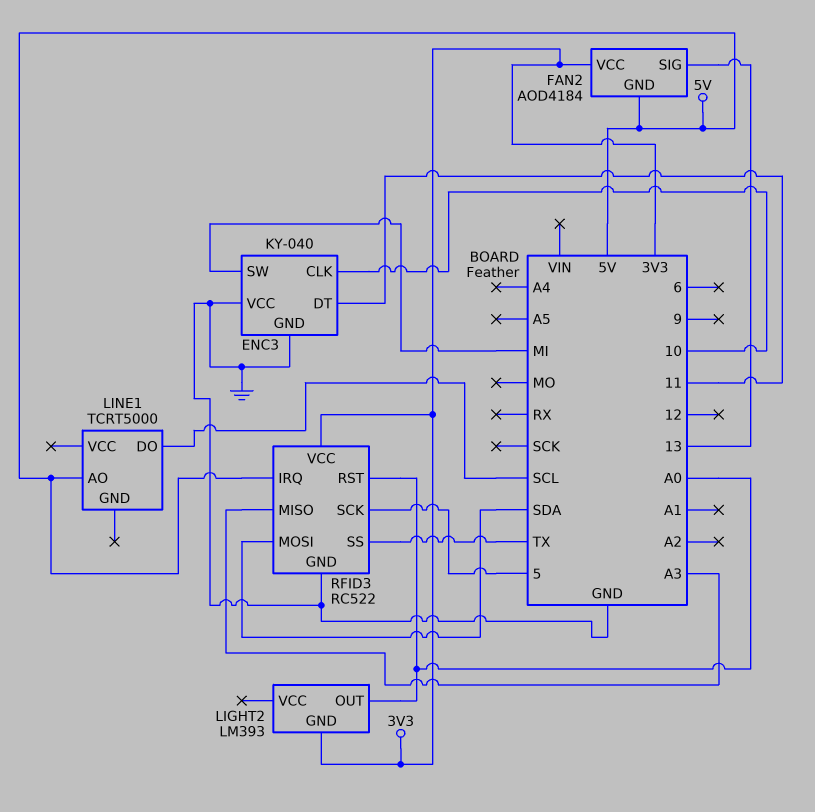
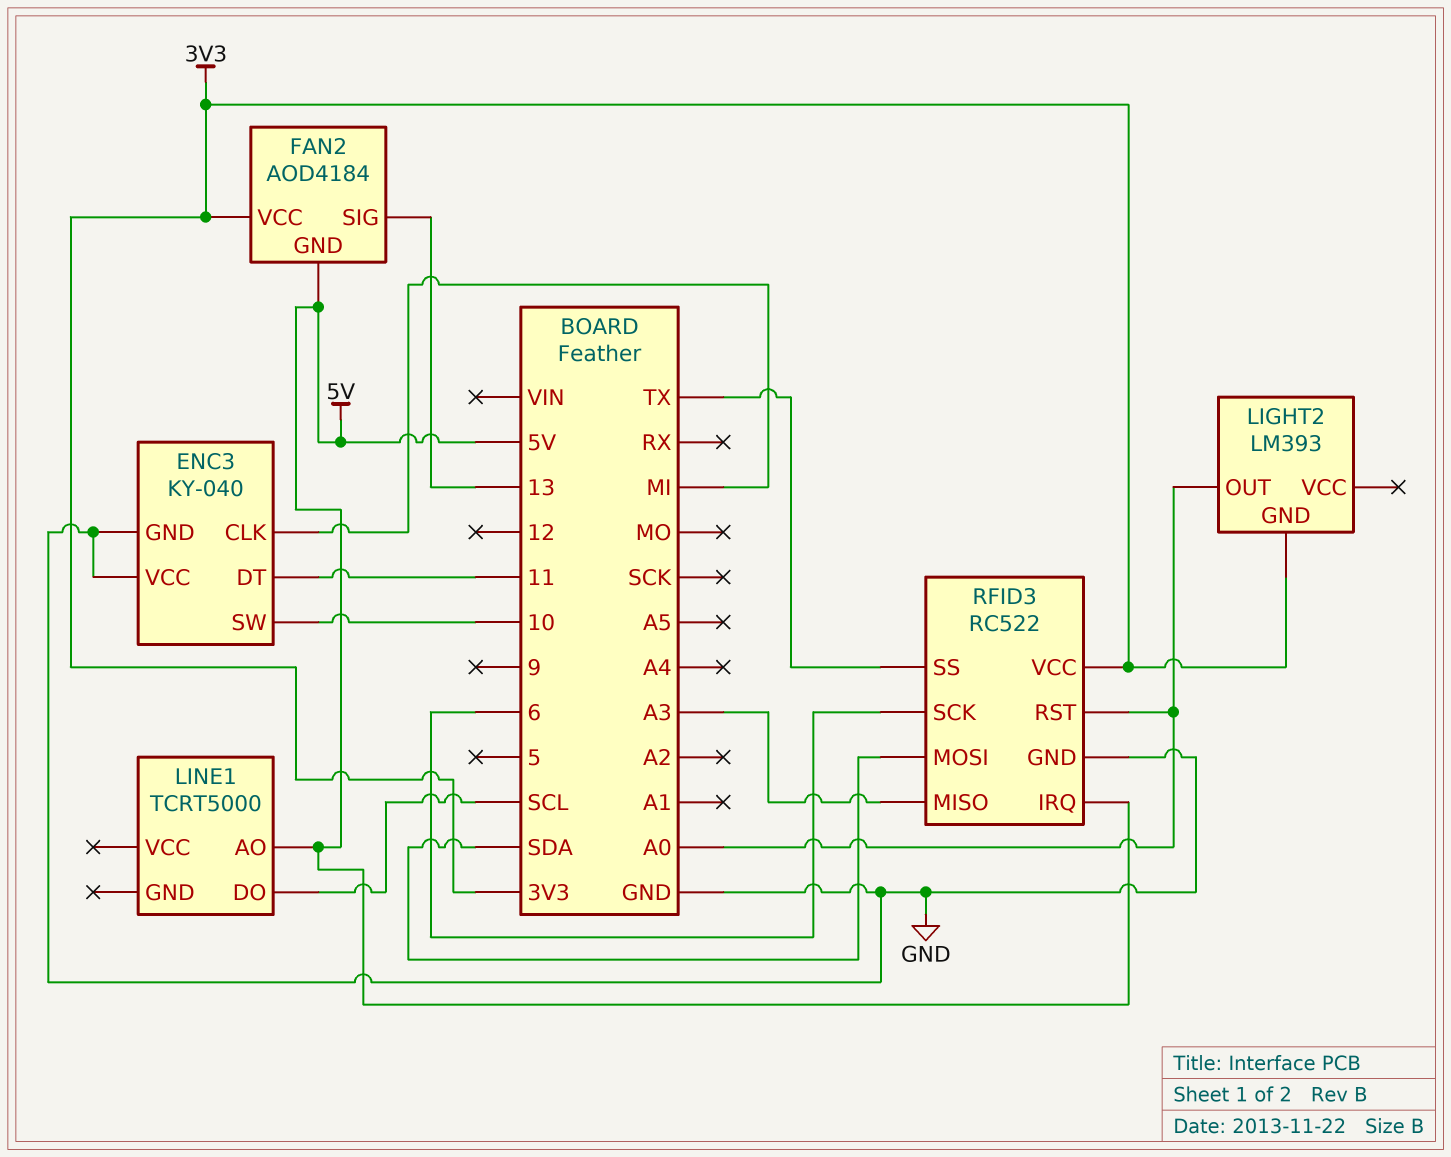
ENC3 pin CLK: 10 -> MI
ENC3 pin SW: MI -> 10
RFID3 pin SCK: 5 -> 6

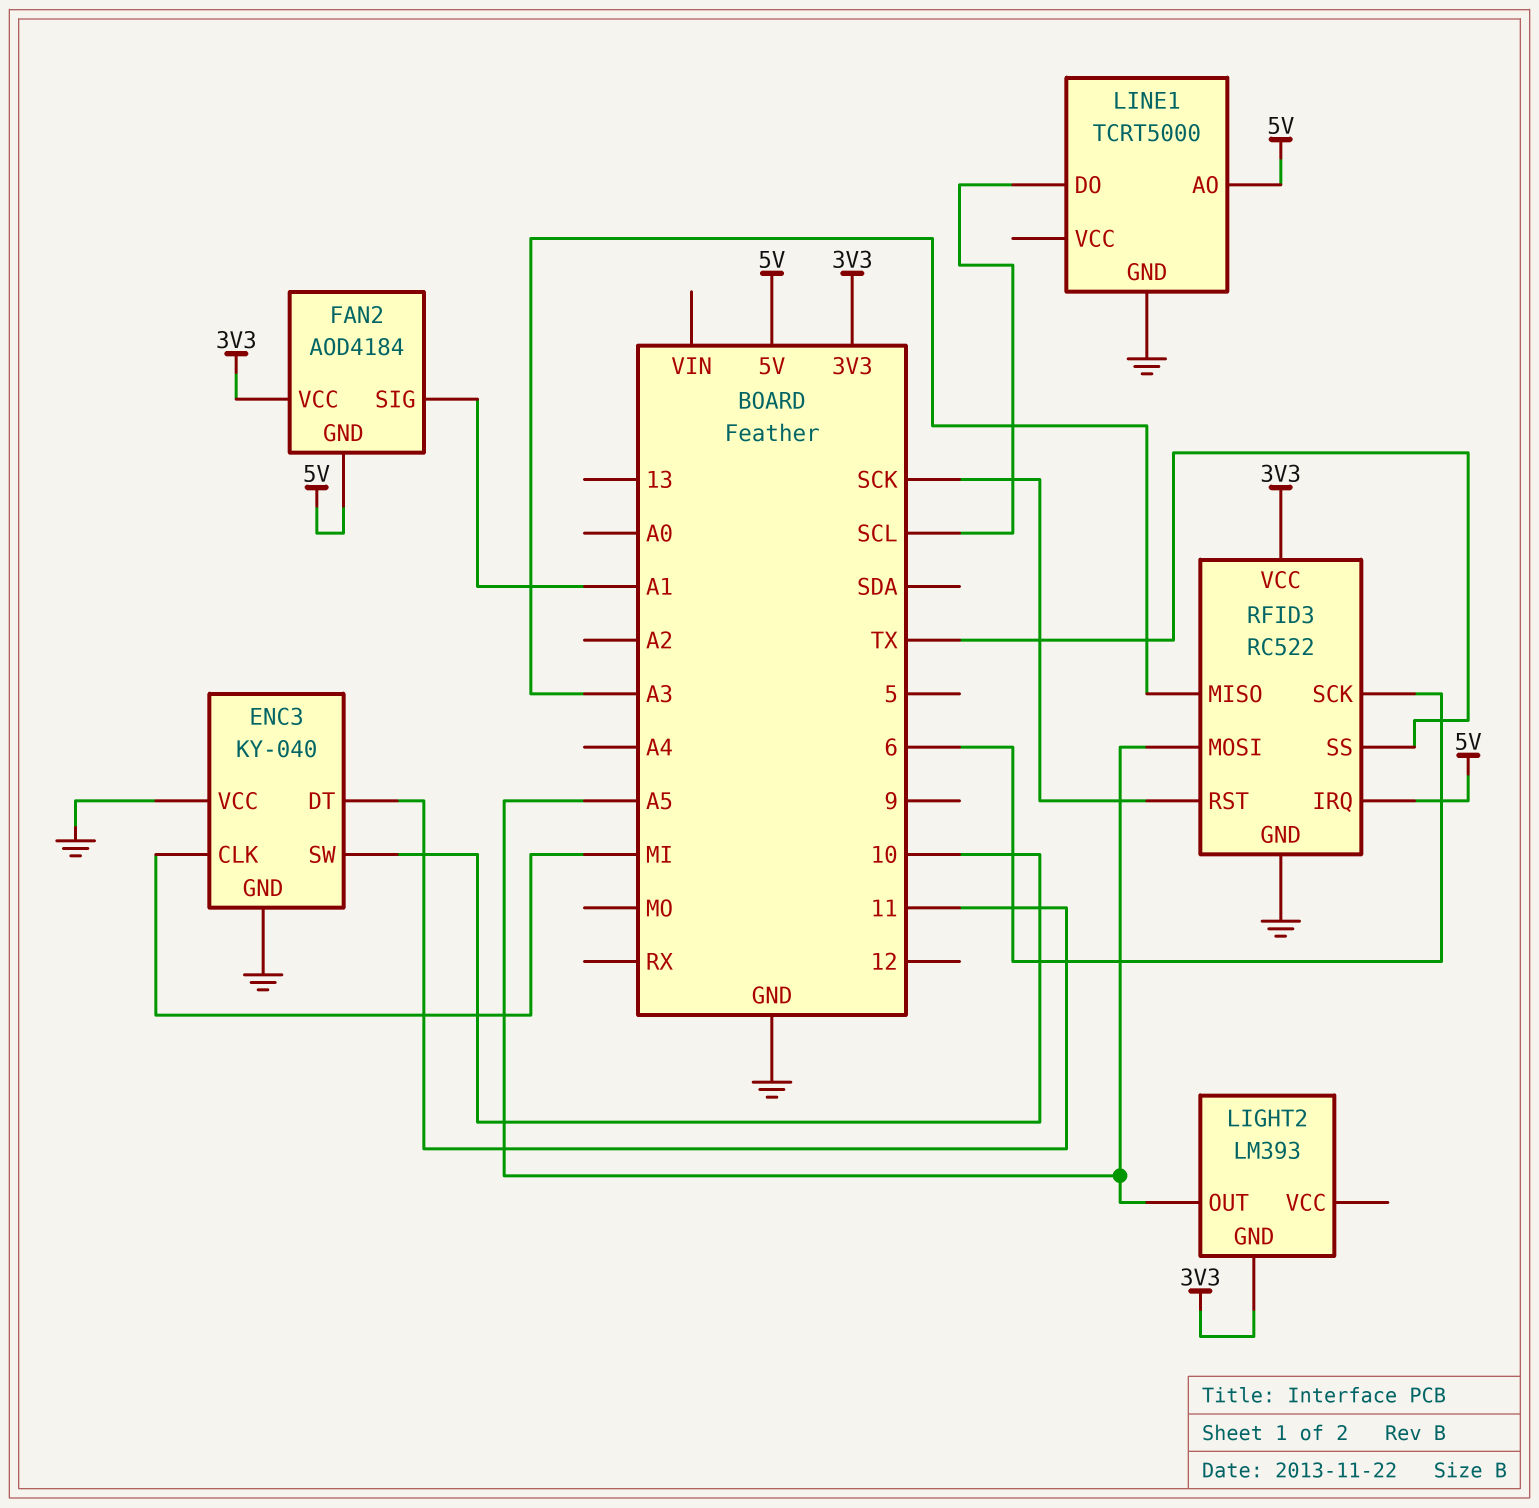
FAN2 pin SIG: 13 -> A1
LIGHT2 pin OUT: A0 -> A5
LINE1 pin GND: none -> GND
RFID3 pin MOSI: SDA -> A5
RFID3 pin RST: A0 -> SCK

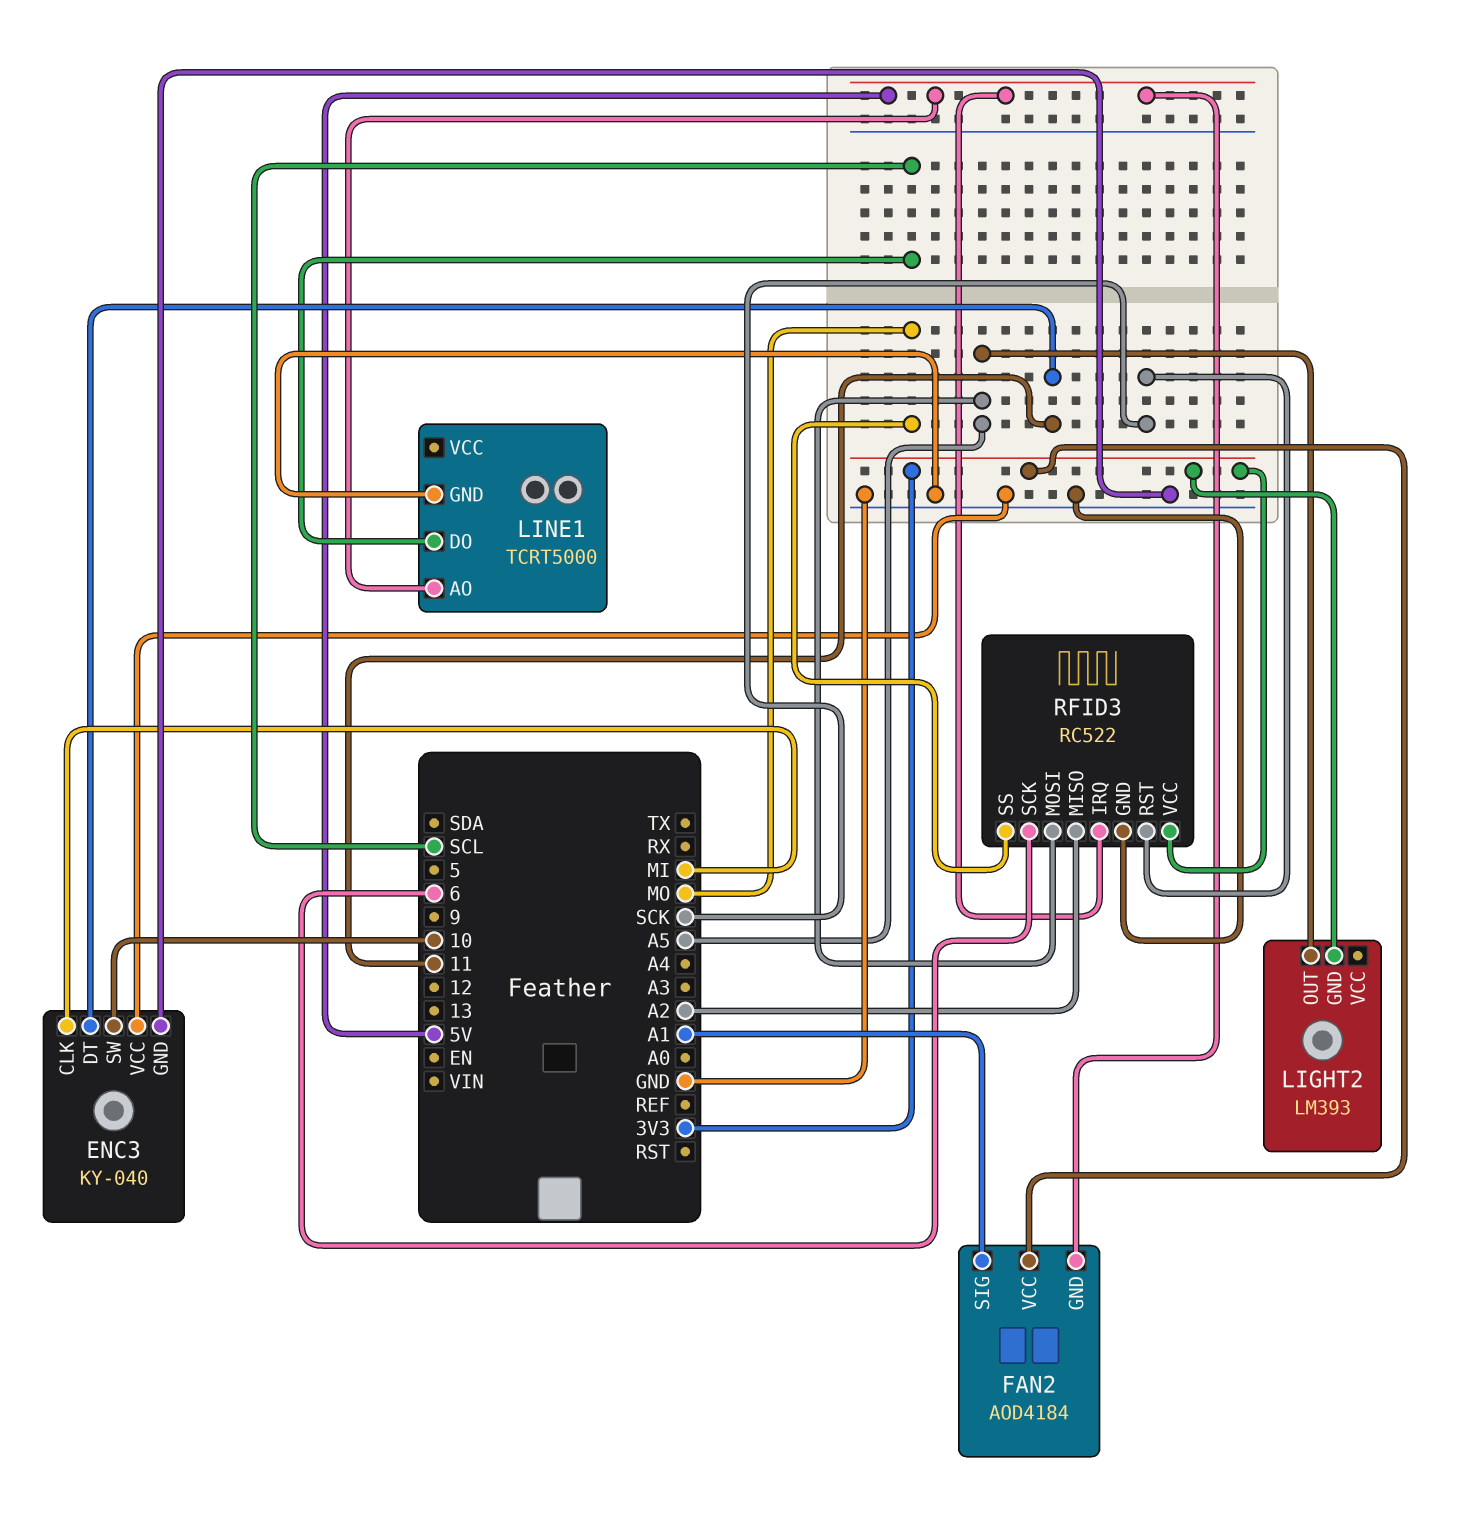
RFID3 pin MISO: A3 -> A2
RFID3 pin SS: TX -> MO

